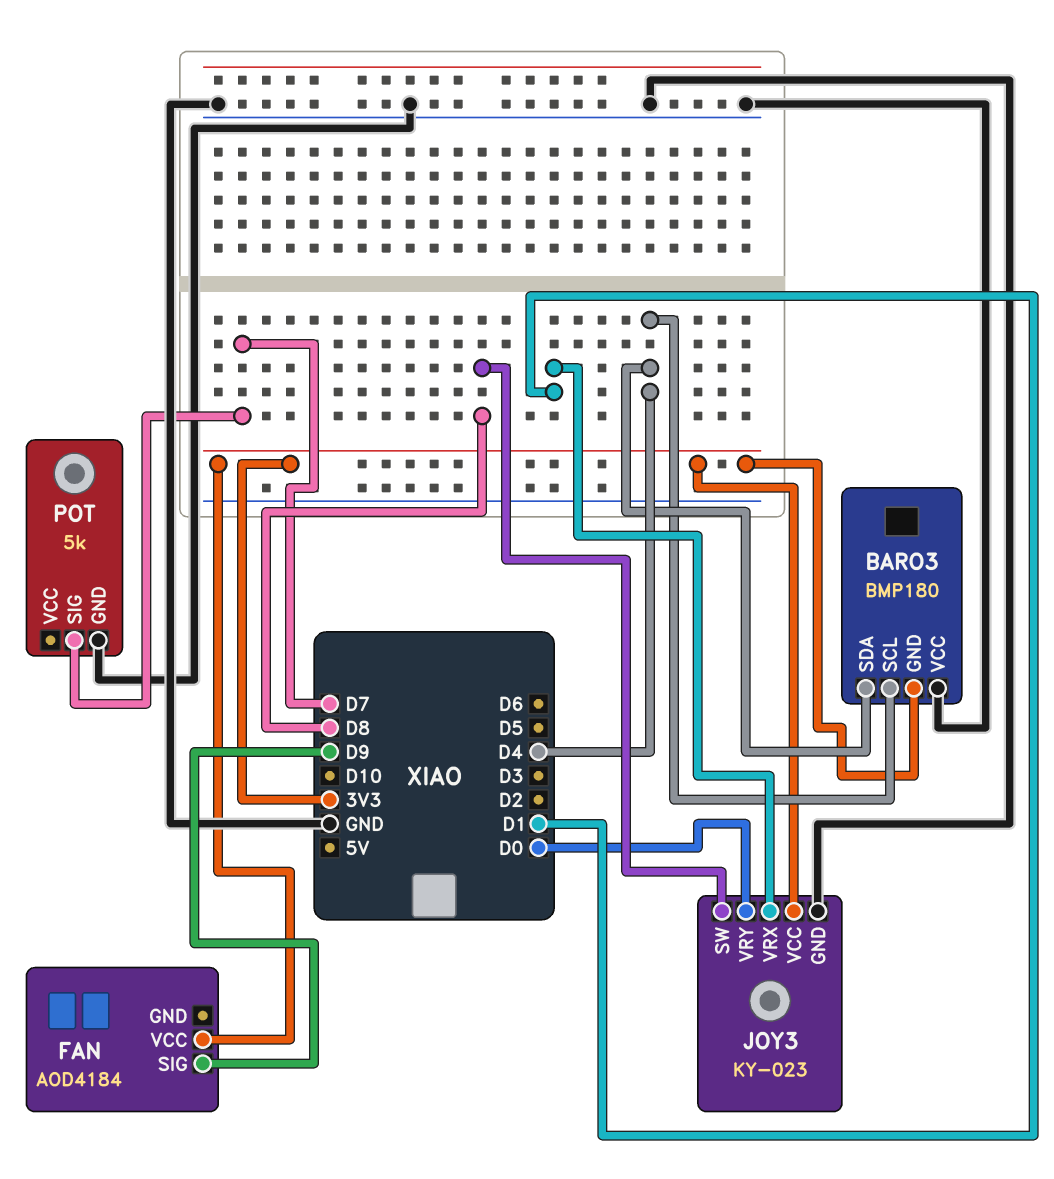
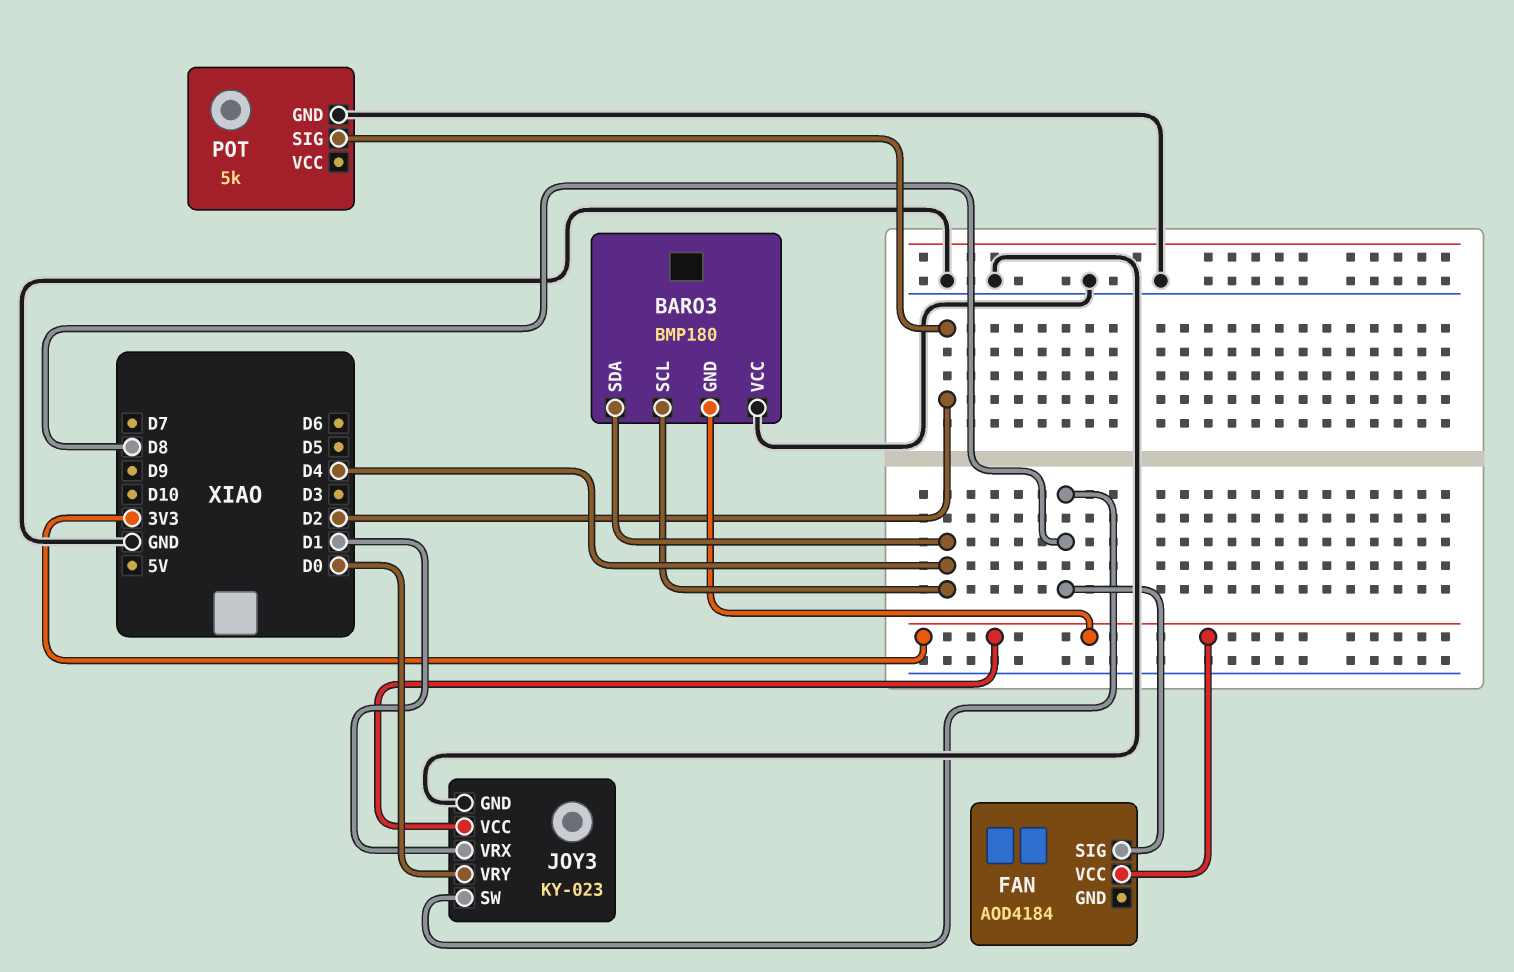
FAN pin SIG: D9 -> D8
POT pin SIG: D7 -> D2

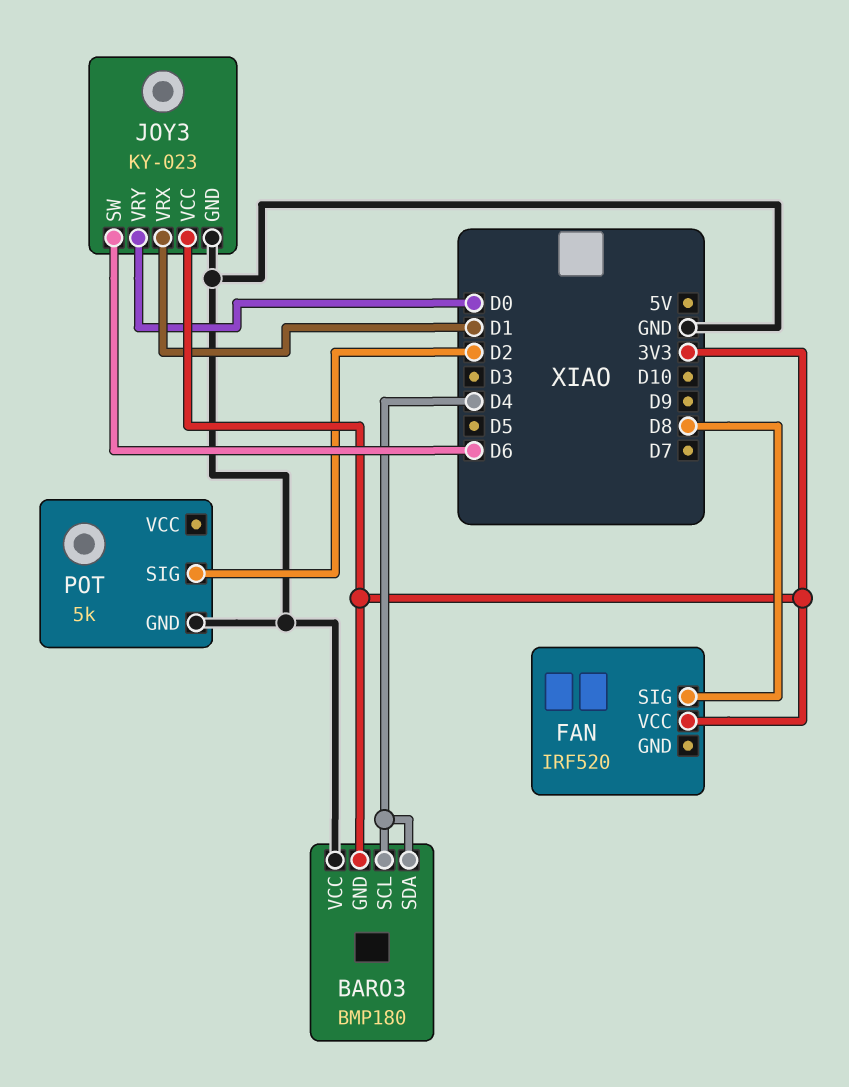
FAN: AOD4184 -> IRF520
JOY3 pin SW: D8 -> D6

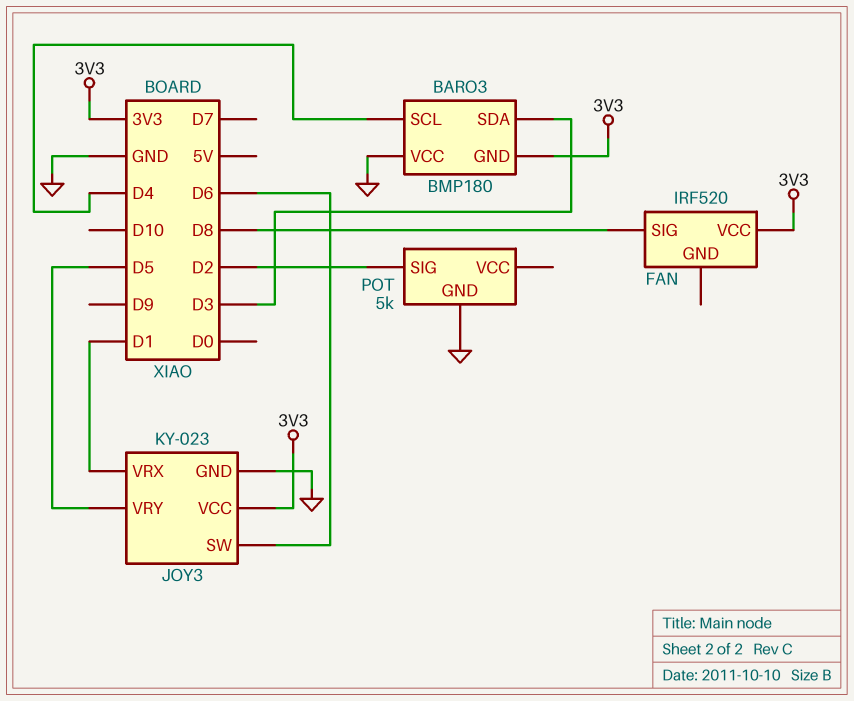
BARO3 pin SDA: D4 -> D3
JOY3 pin VRY: D0 -> D5

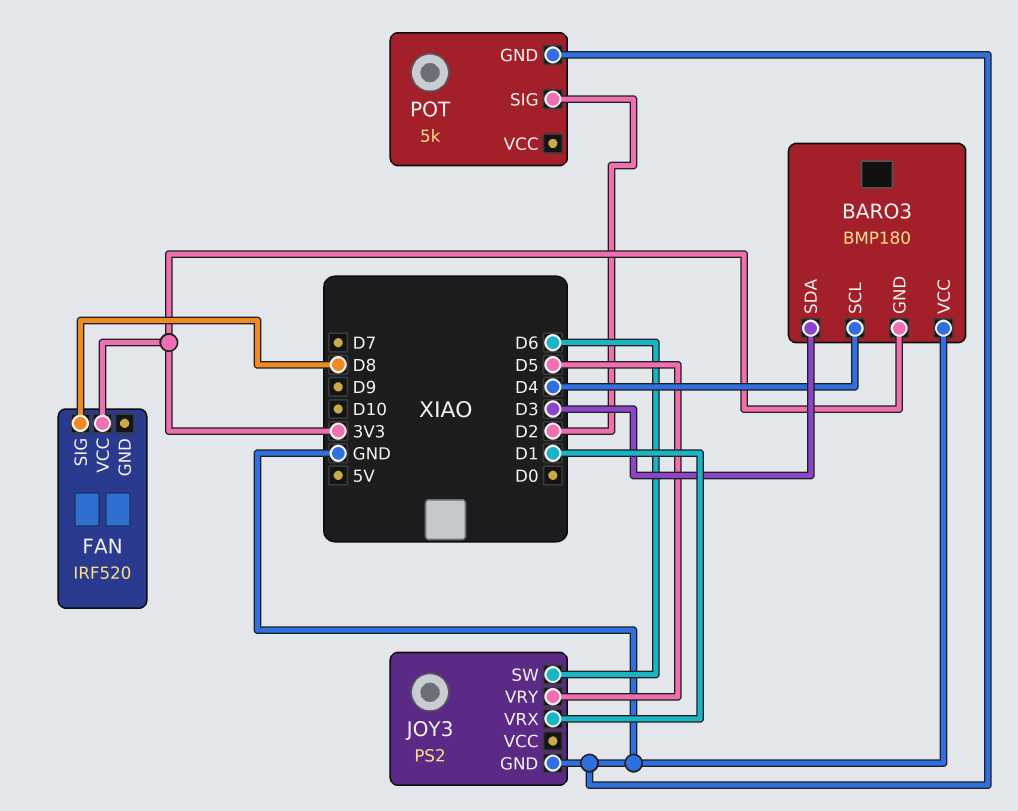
JOY3: KY-023 -> PS2
JOY3 pin VCC: 3V3 -> none

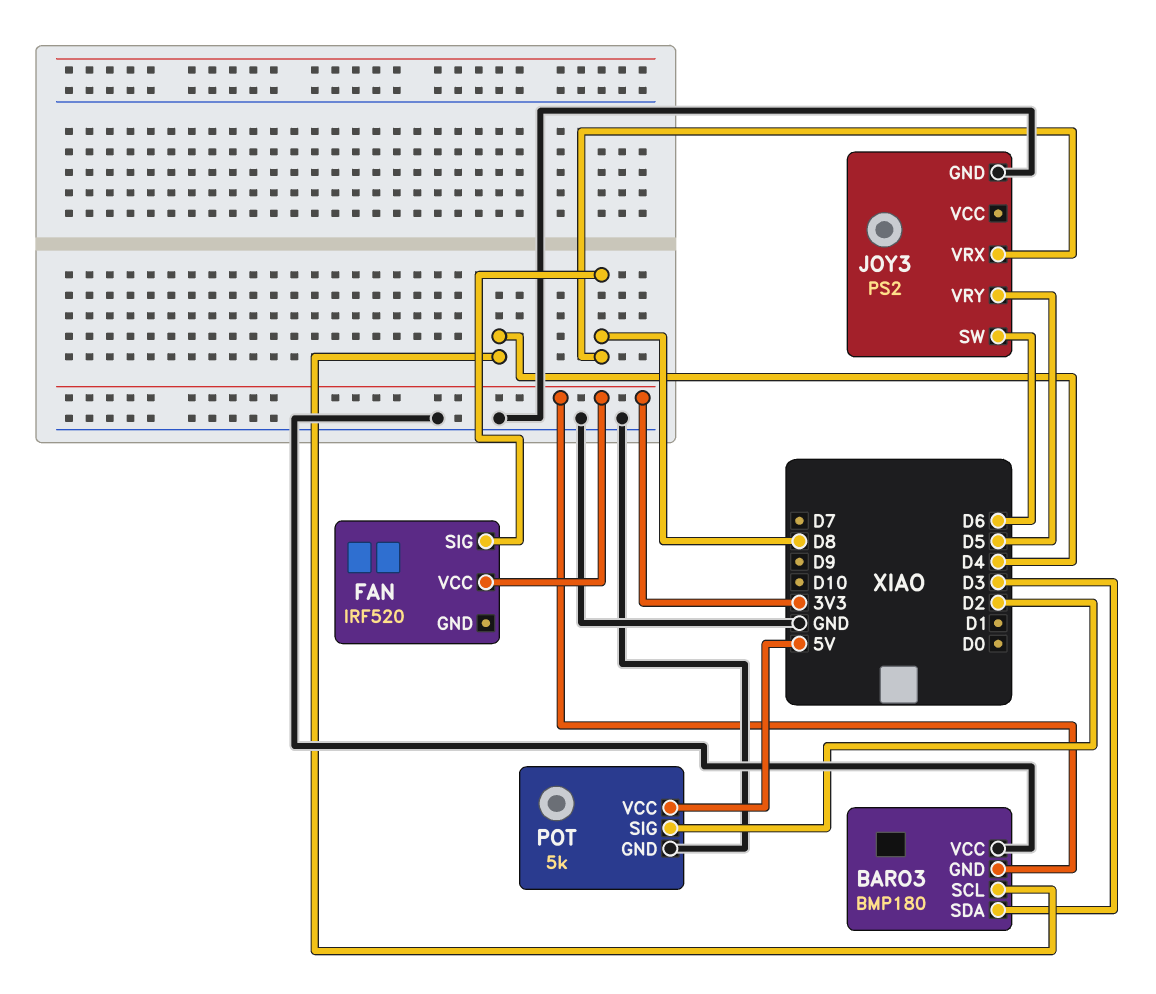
JOY3 pin VRX: D1 -> D8
POT pin VCC: none -> 5V

